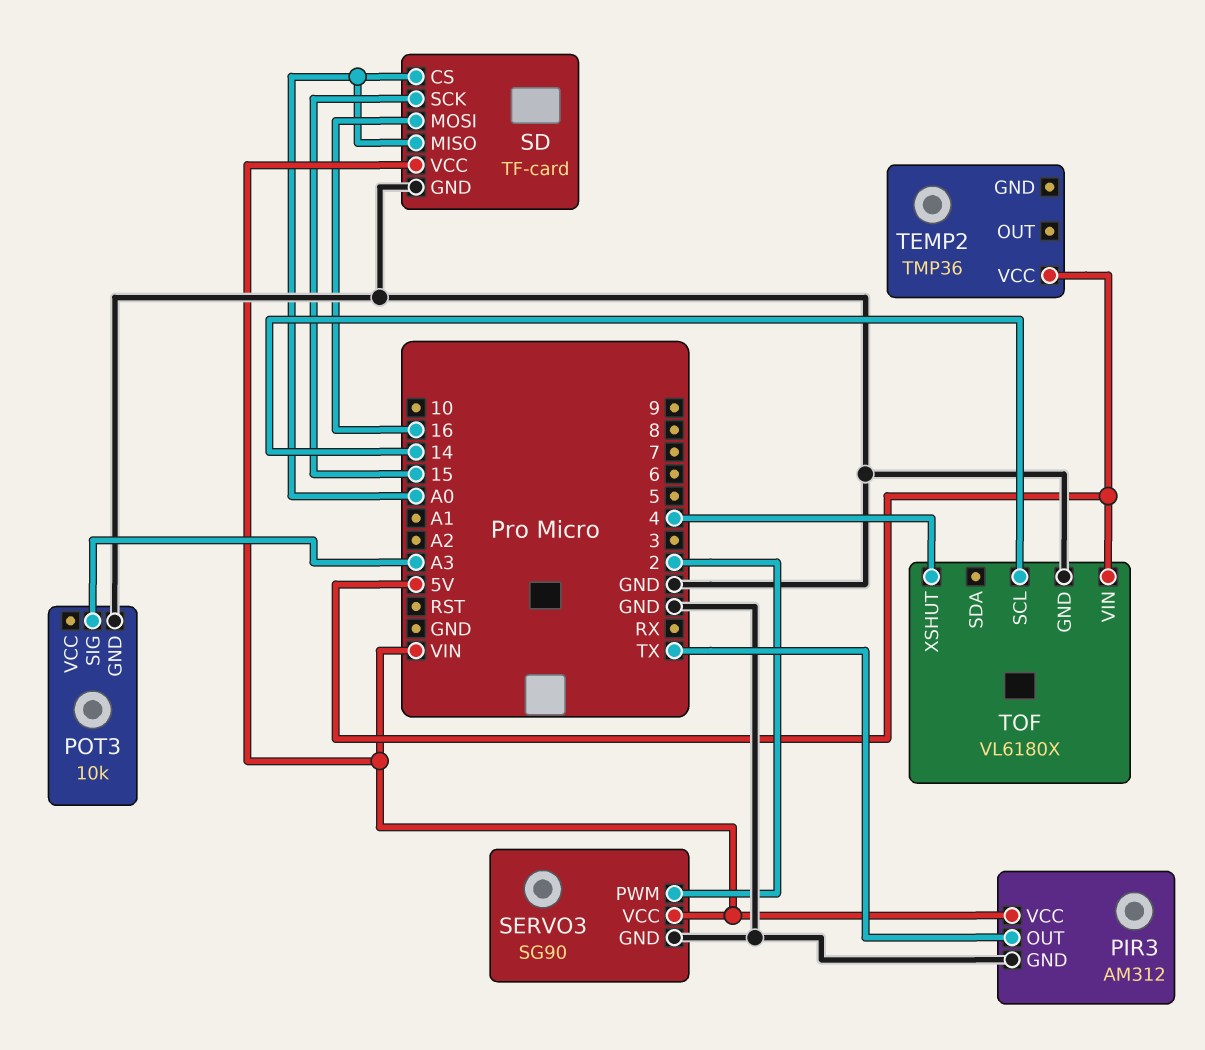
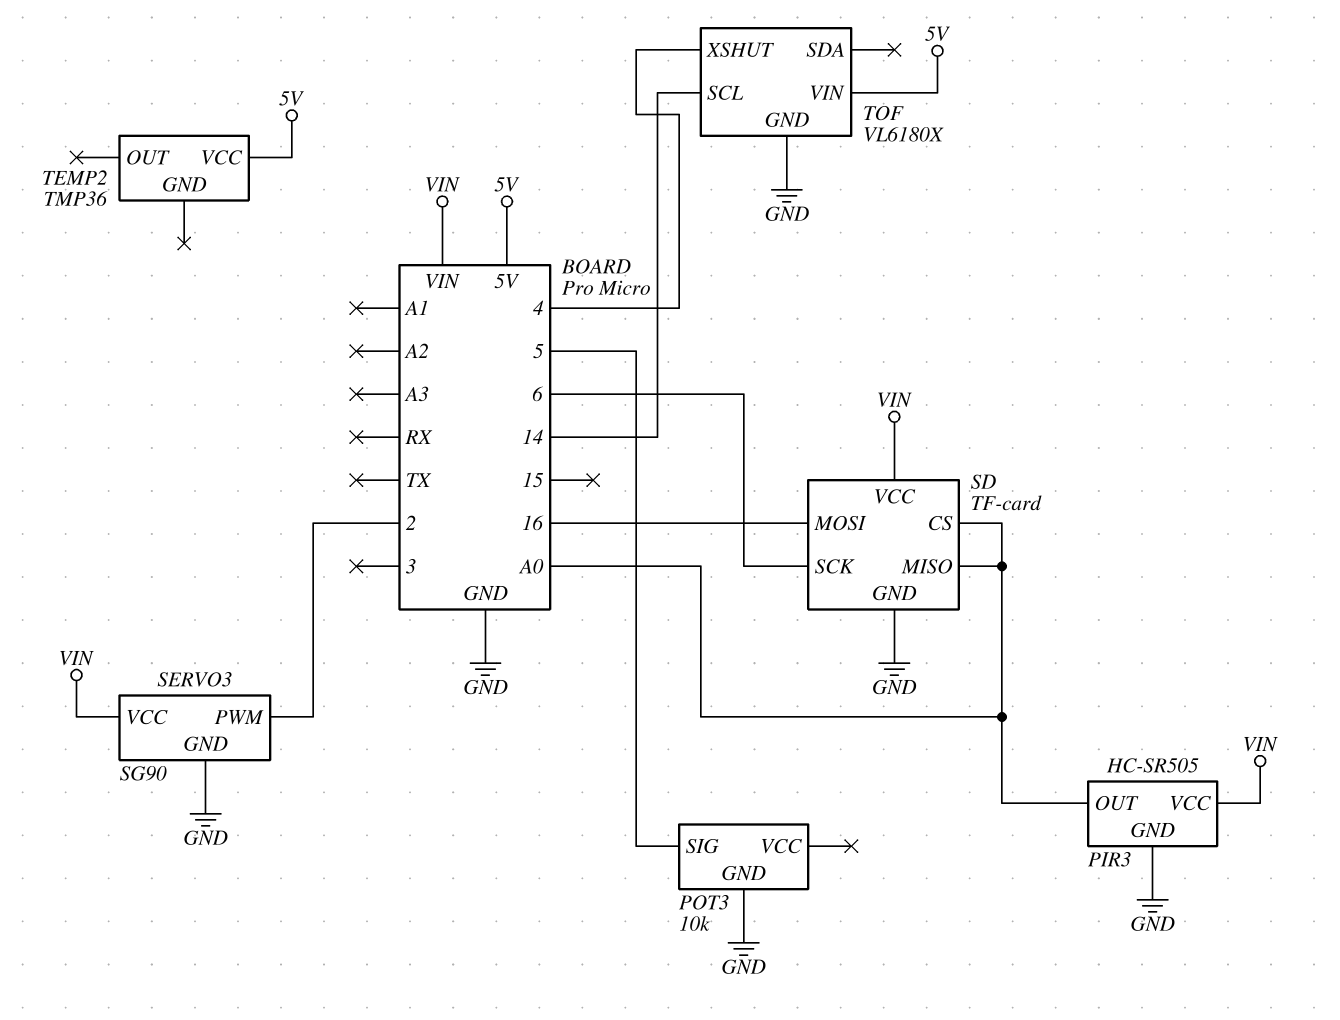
PIR3: AM312 -> HC-SR505
PIR3 pin OUT: TX -> A0
POT3 pin SIG: A3 -> 5
SD pin SCK: 15 -> 6

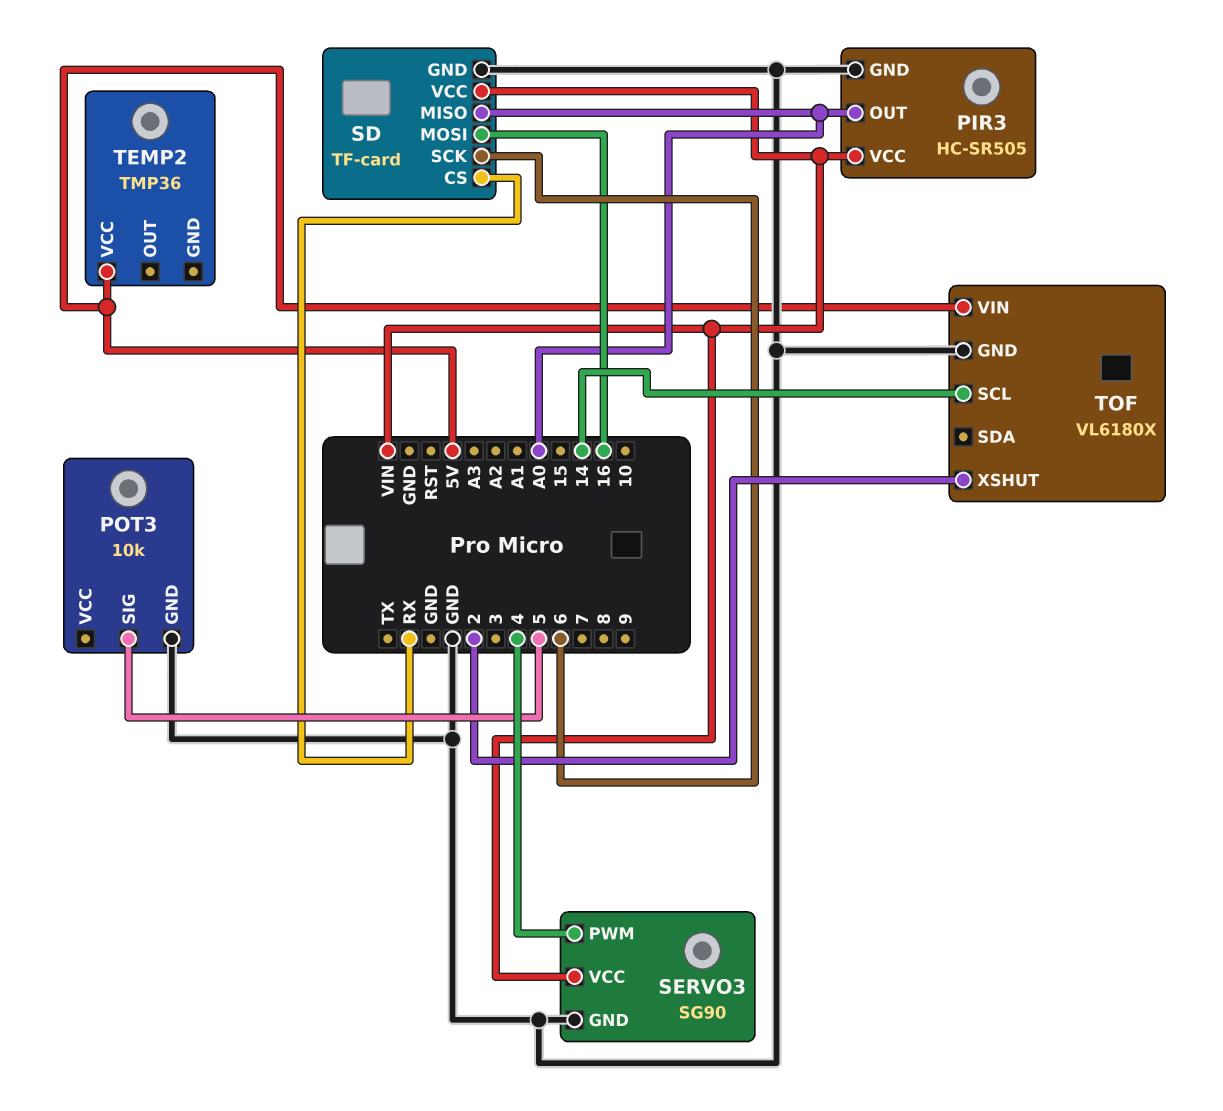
SD pin CS: A0 -> RX
SERVO3 pin PWM: 2 -> 4
TOF pin XSHUT: 4 -> 2

